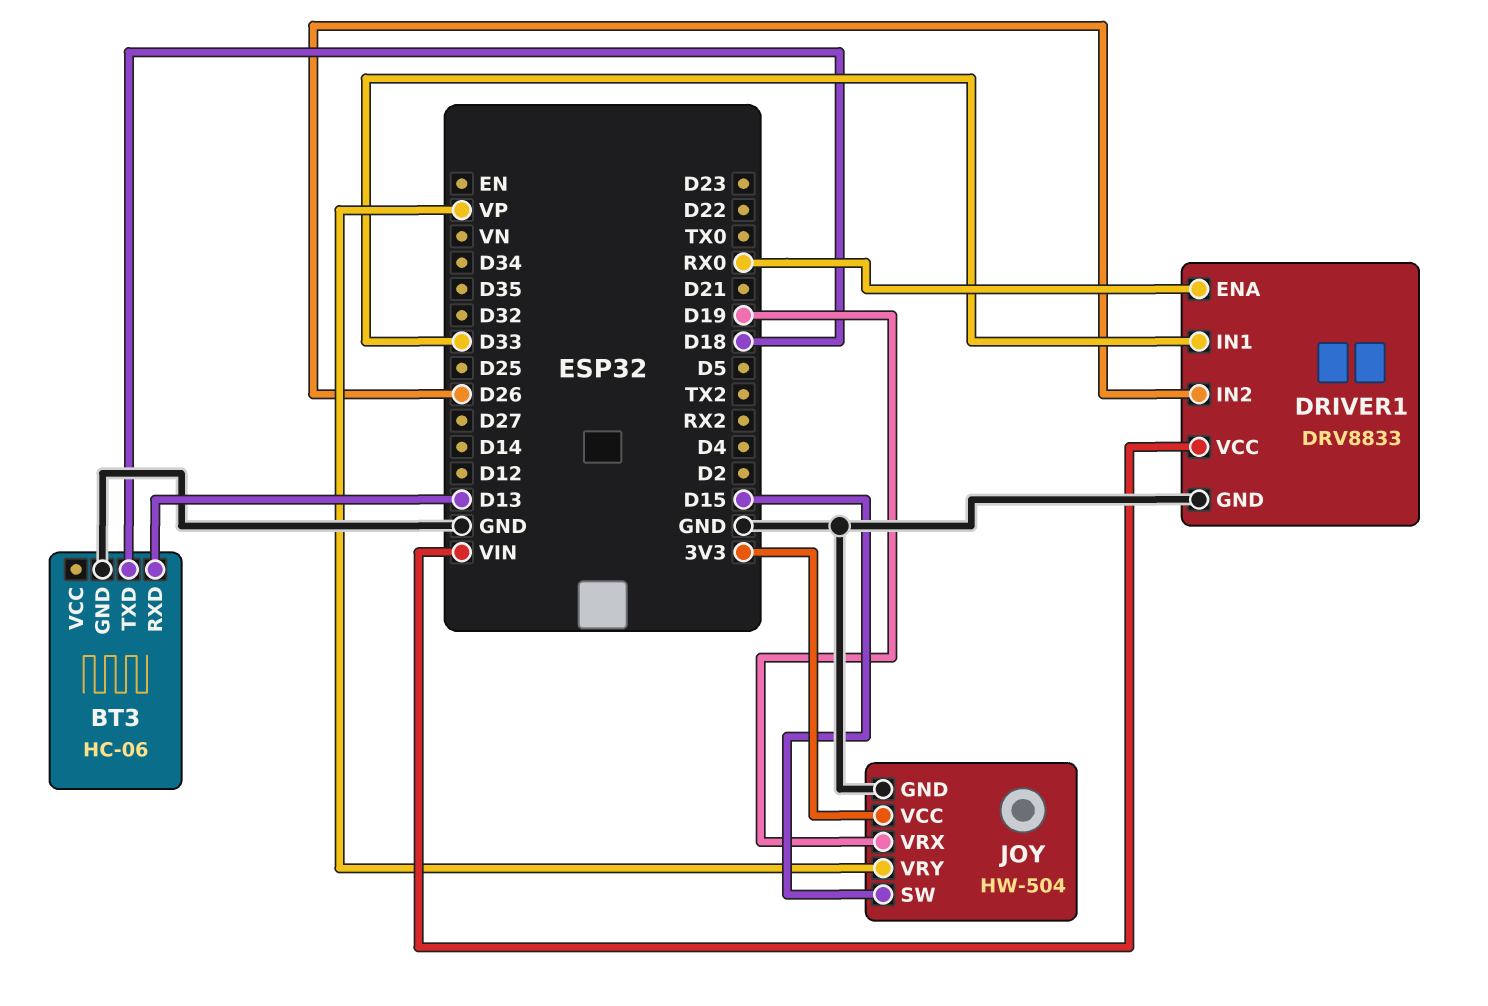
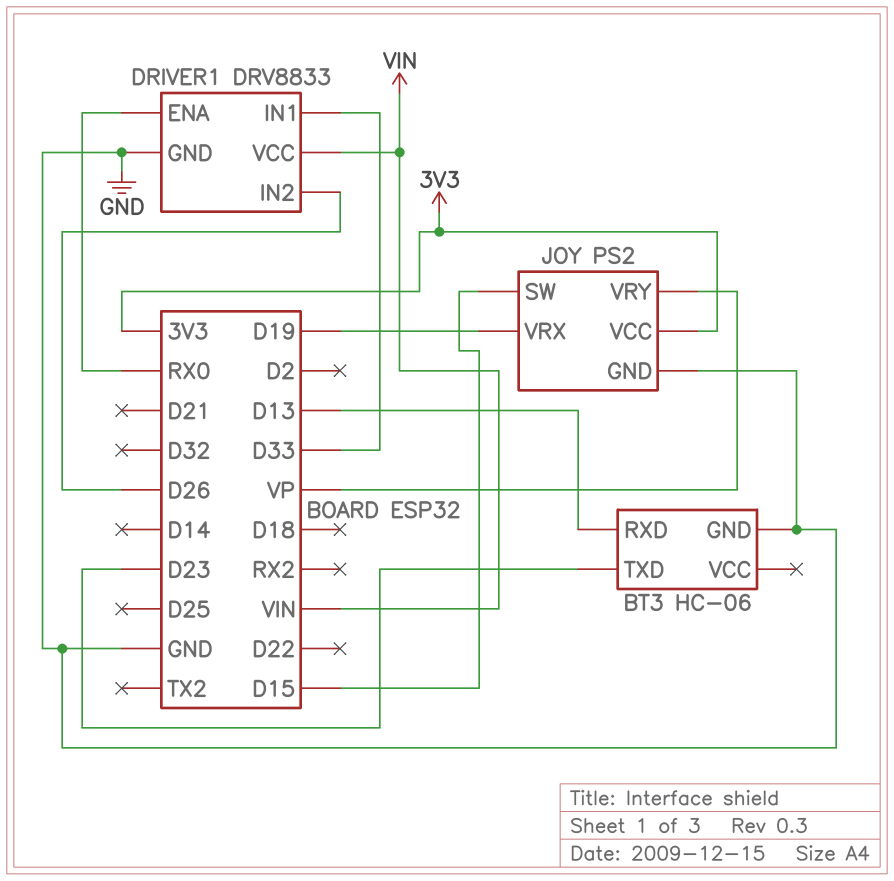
BT3 pin TXD: D18 -> D23
JOY: HW-504 -> PS2

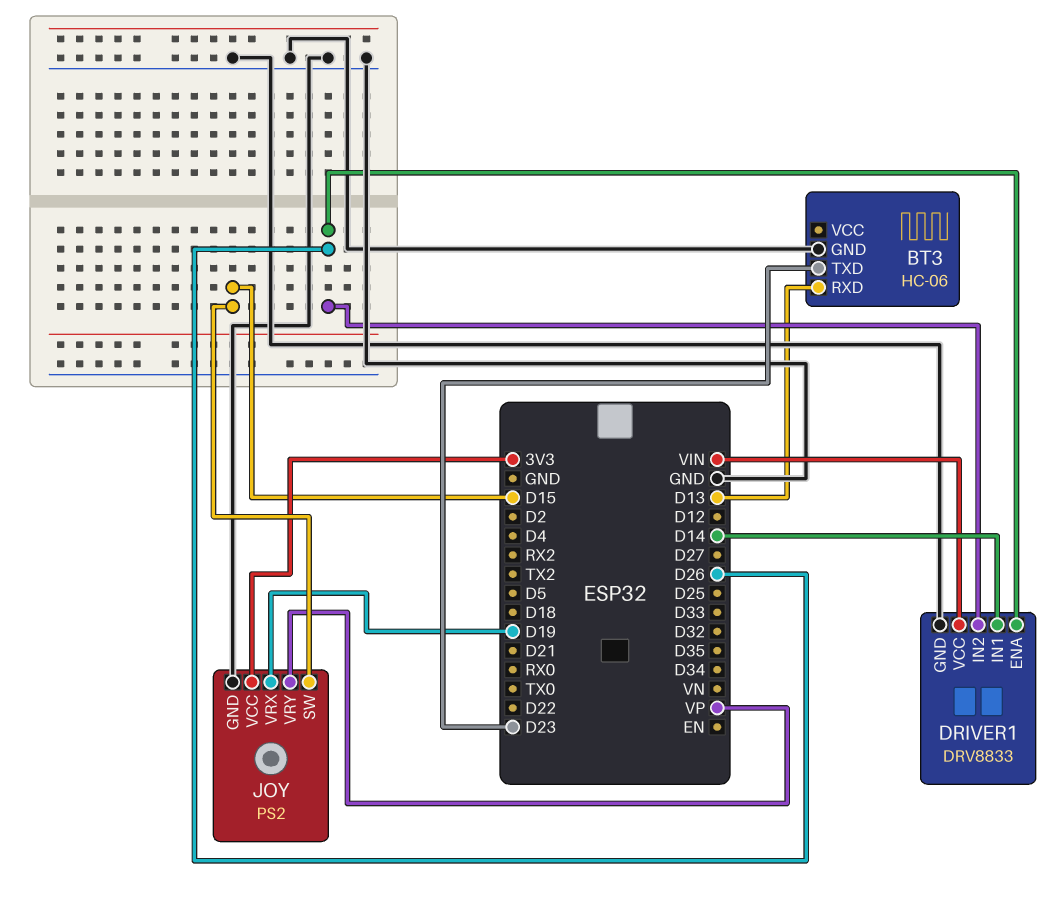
DRIVER1 pin ENA: RX0 -> D26
DRIVER1 pin IN1: D33 -> D14

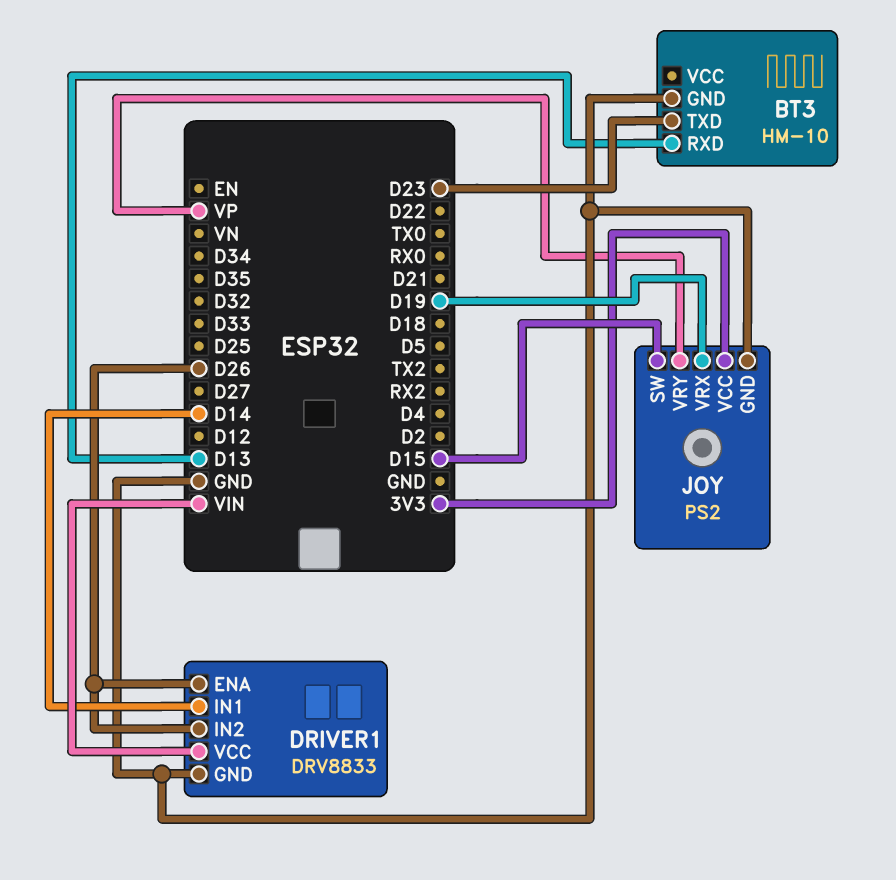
BT3: HC-06 -> HM-10

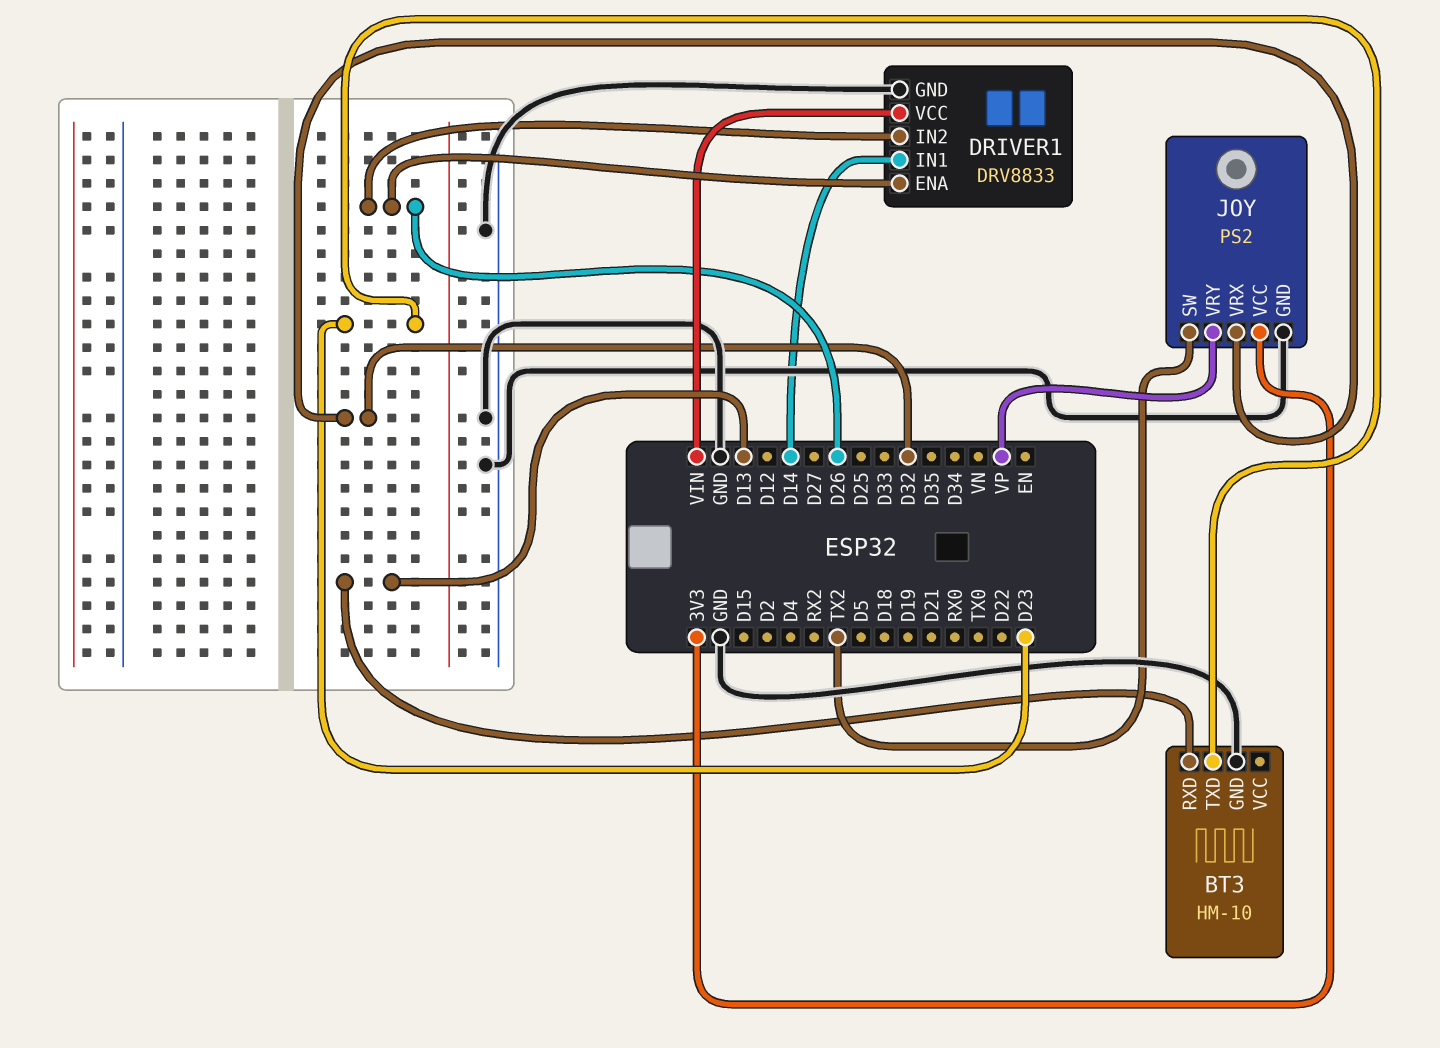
JOY pin SW: D15 -> TX2
JOY pin VRX: D19 -> D32

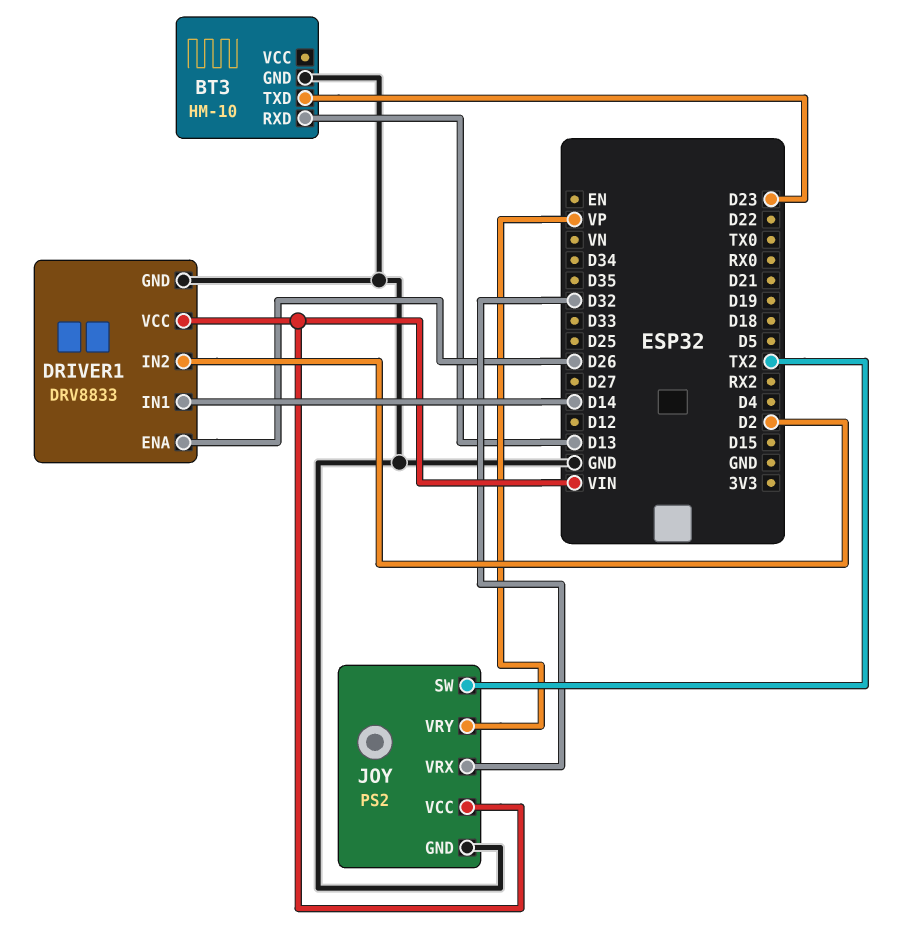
DRIVER1 pin IN2: D26 -> D2
JOY pin VCC: 3V3 -> VIN

